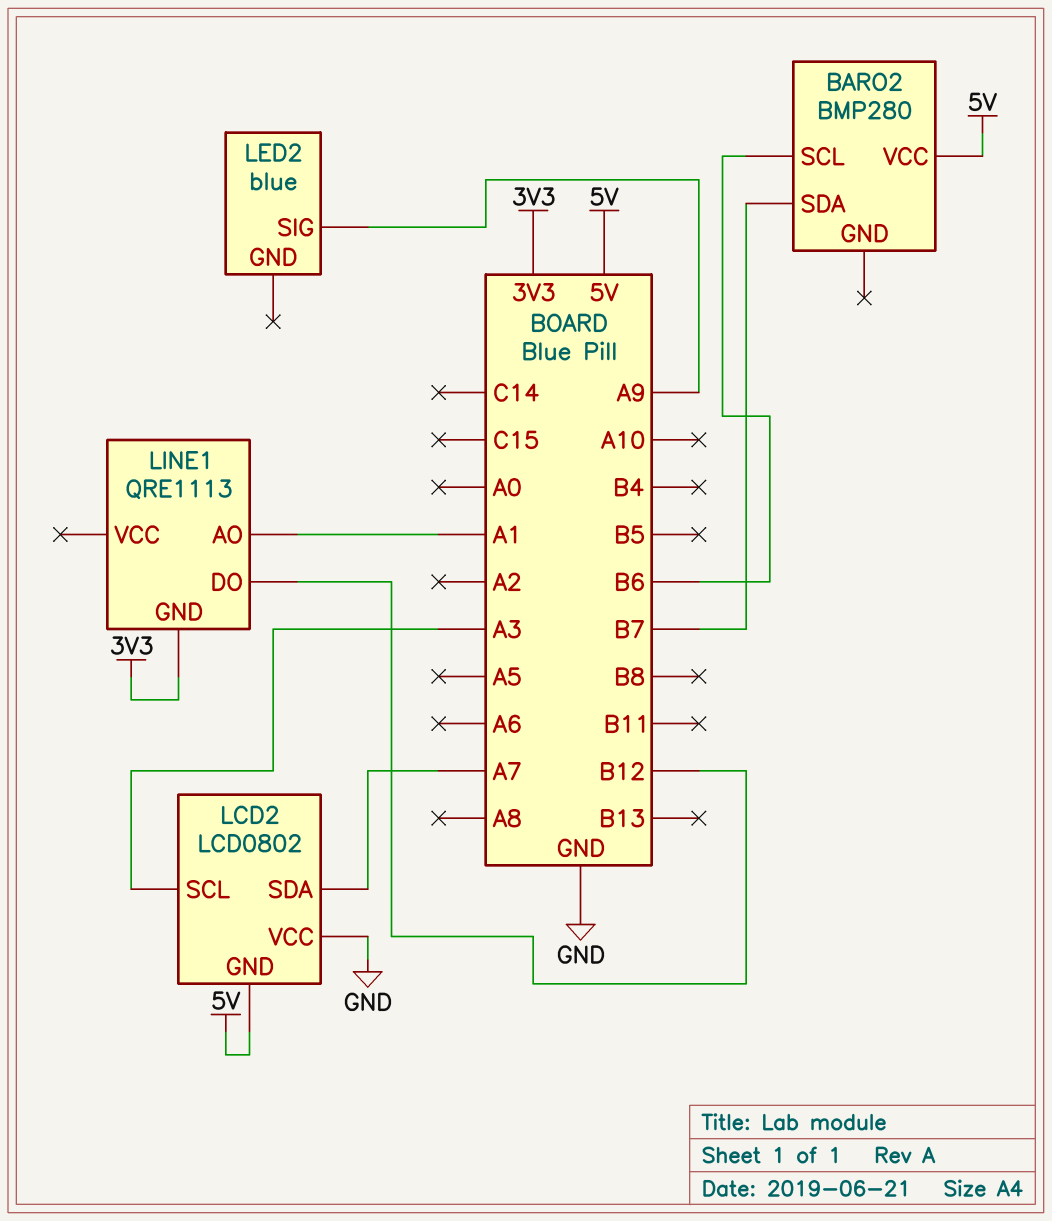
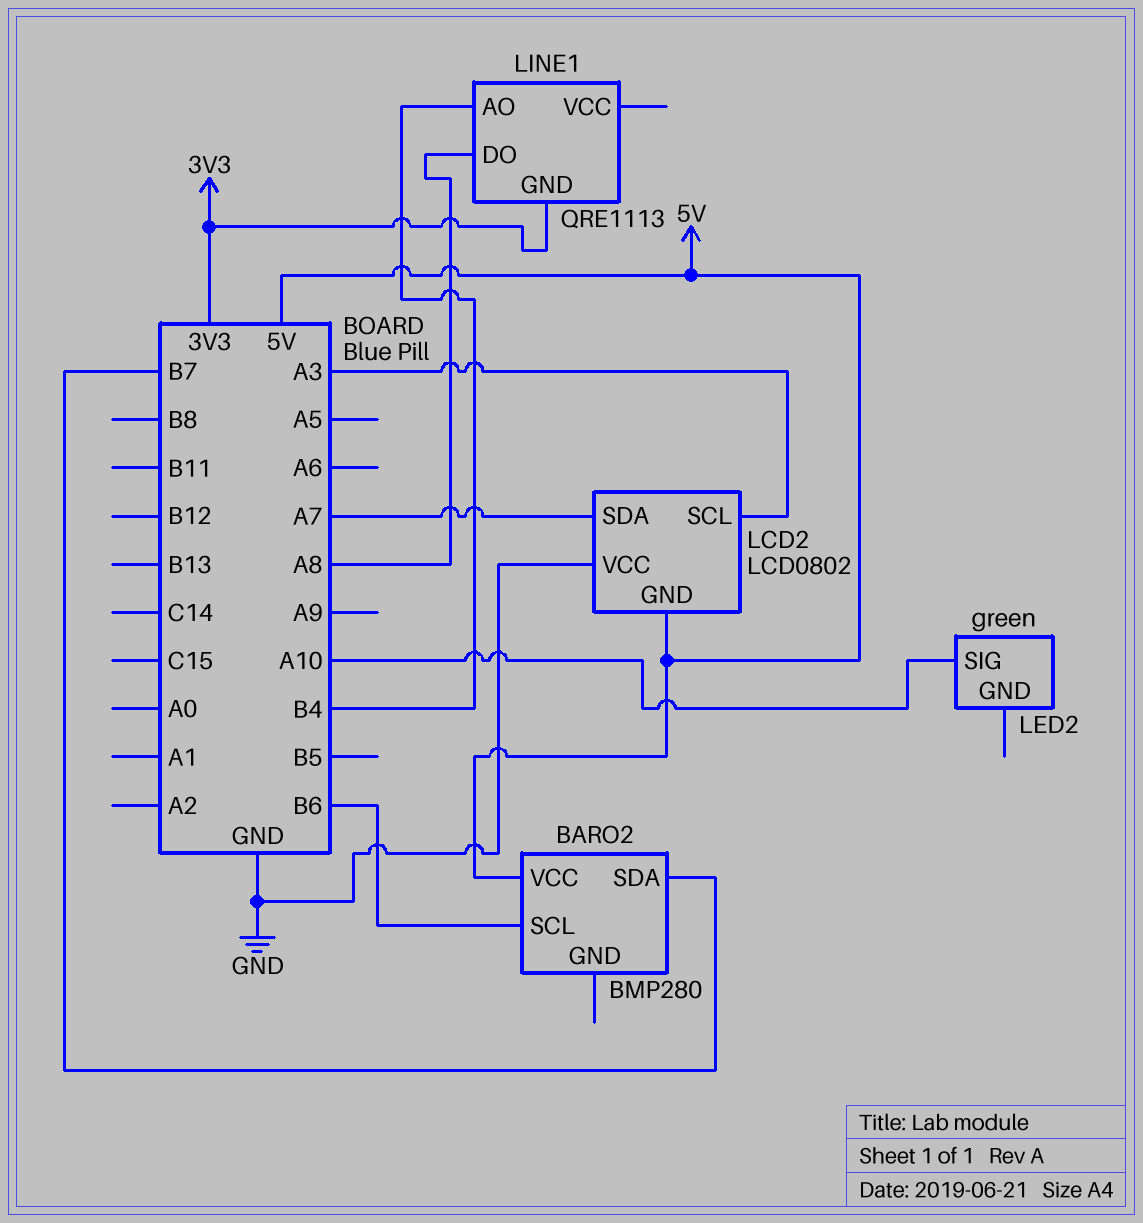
LED2: blue -> green
LED2 pin SIG: A9 -> A10
LINE1 pin AO: A1 -> B4
LINE1 pin DO: B12 -> A8

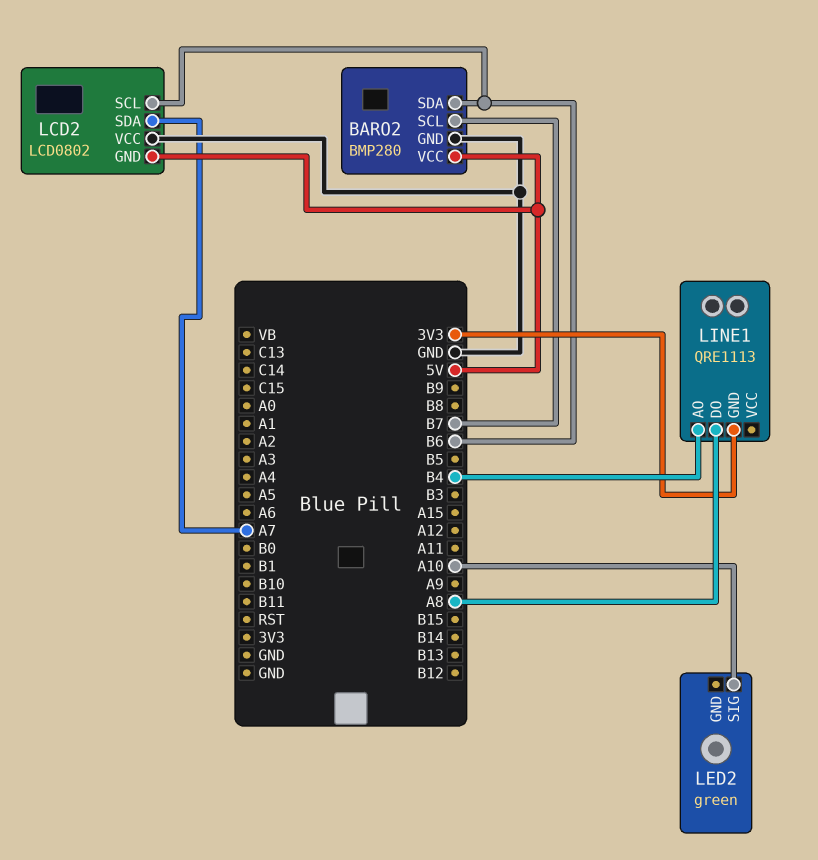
BARO2 pin GND: none -> GND
BARO2 pin SCL: B6 -> B7
BARO2 pin SDA: B7 -> B6
LCD2 pin SCL: A3 -> B6

